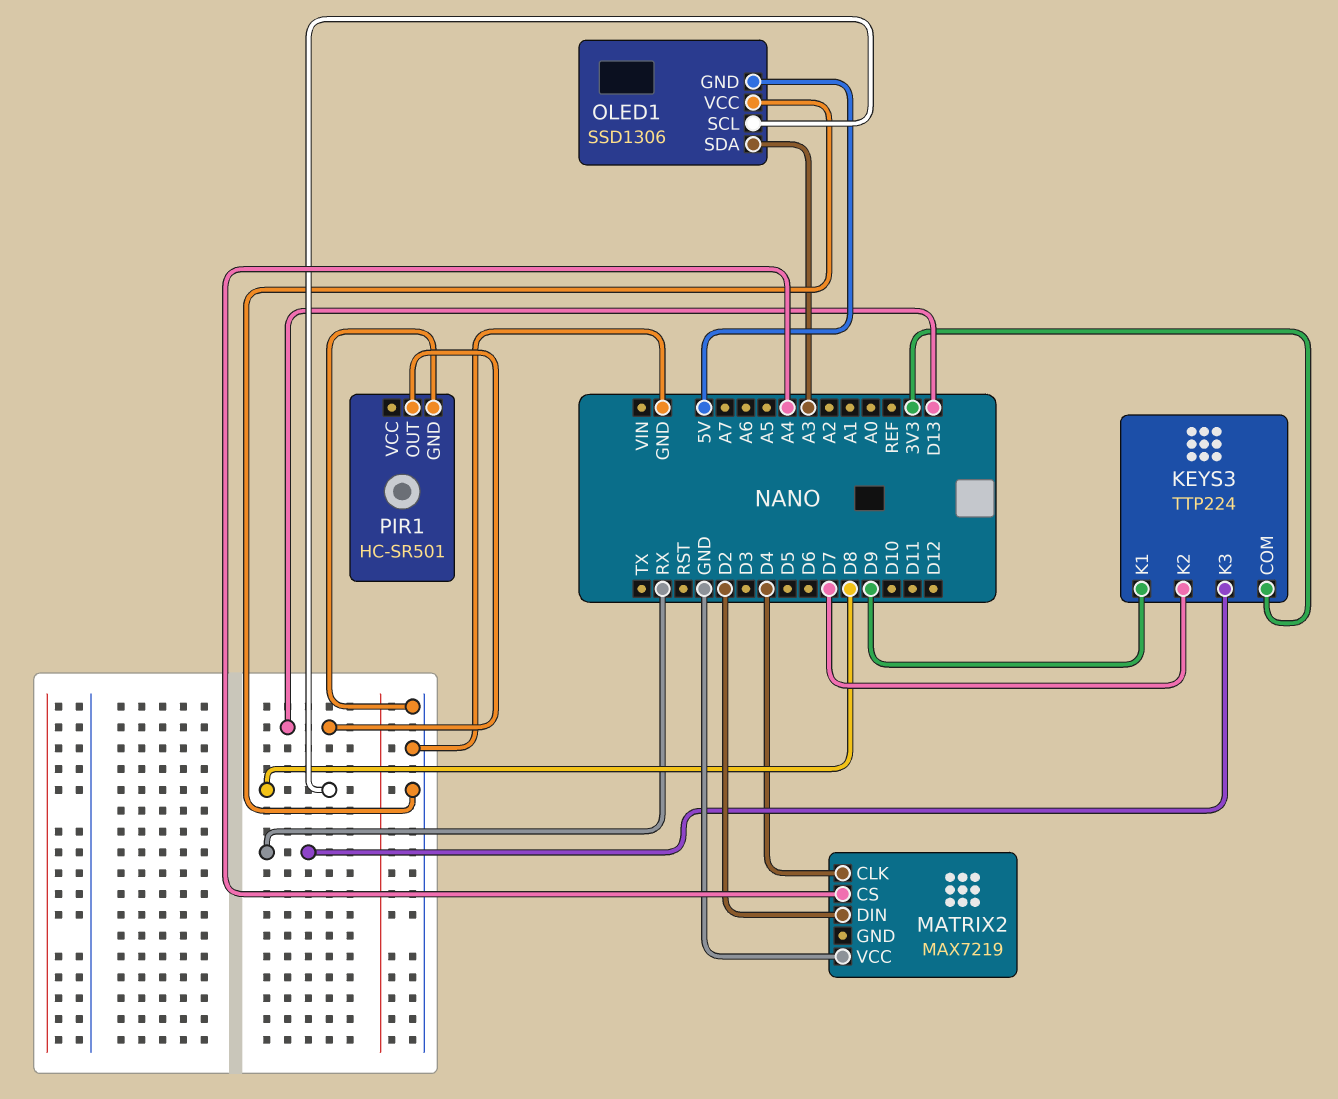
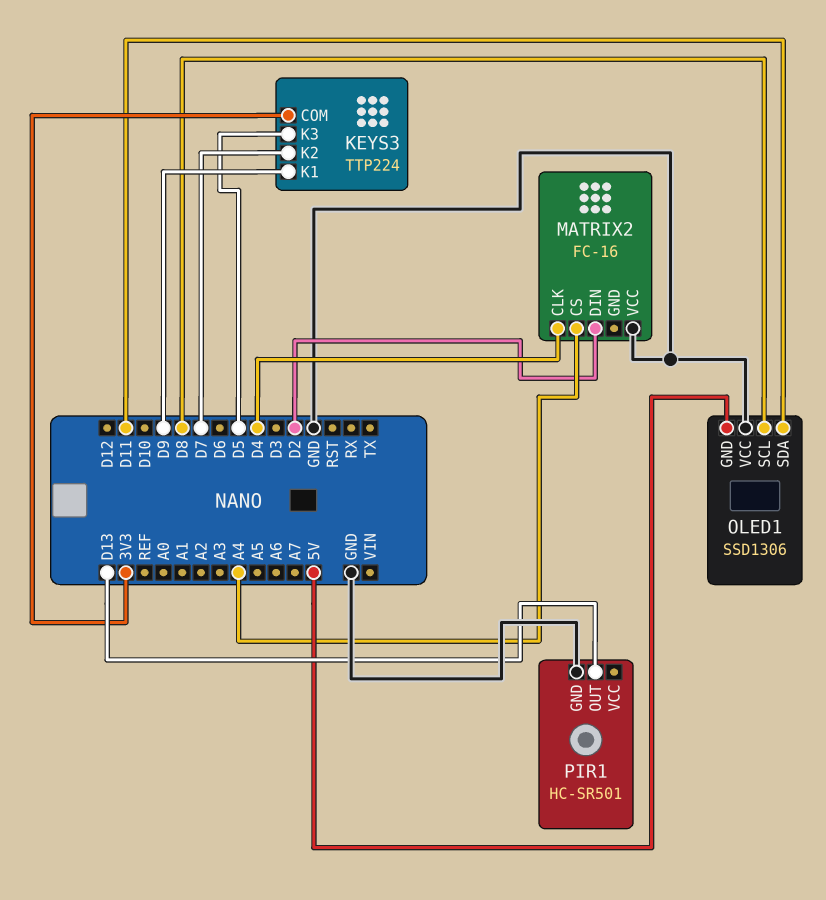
KEYS3 pin K3: RX -> D5
MATRIX2: MAX7219 -> FC-16
OLED1 pin SDA: A3 -> D11

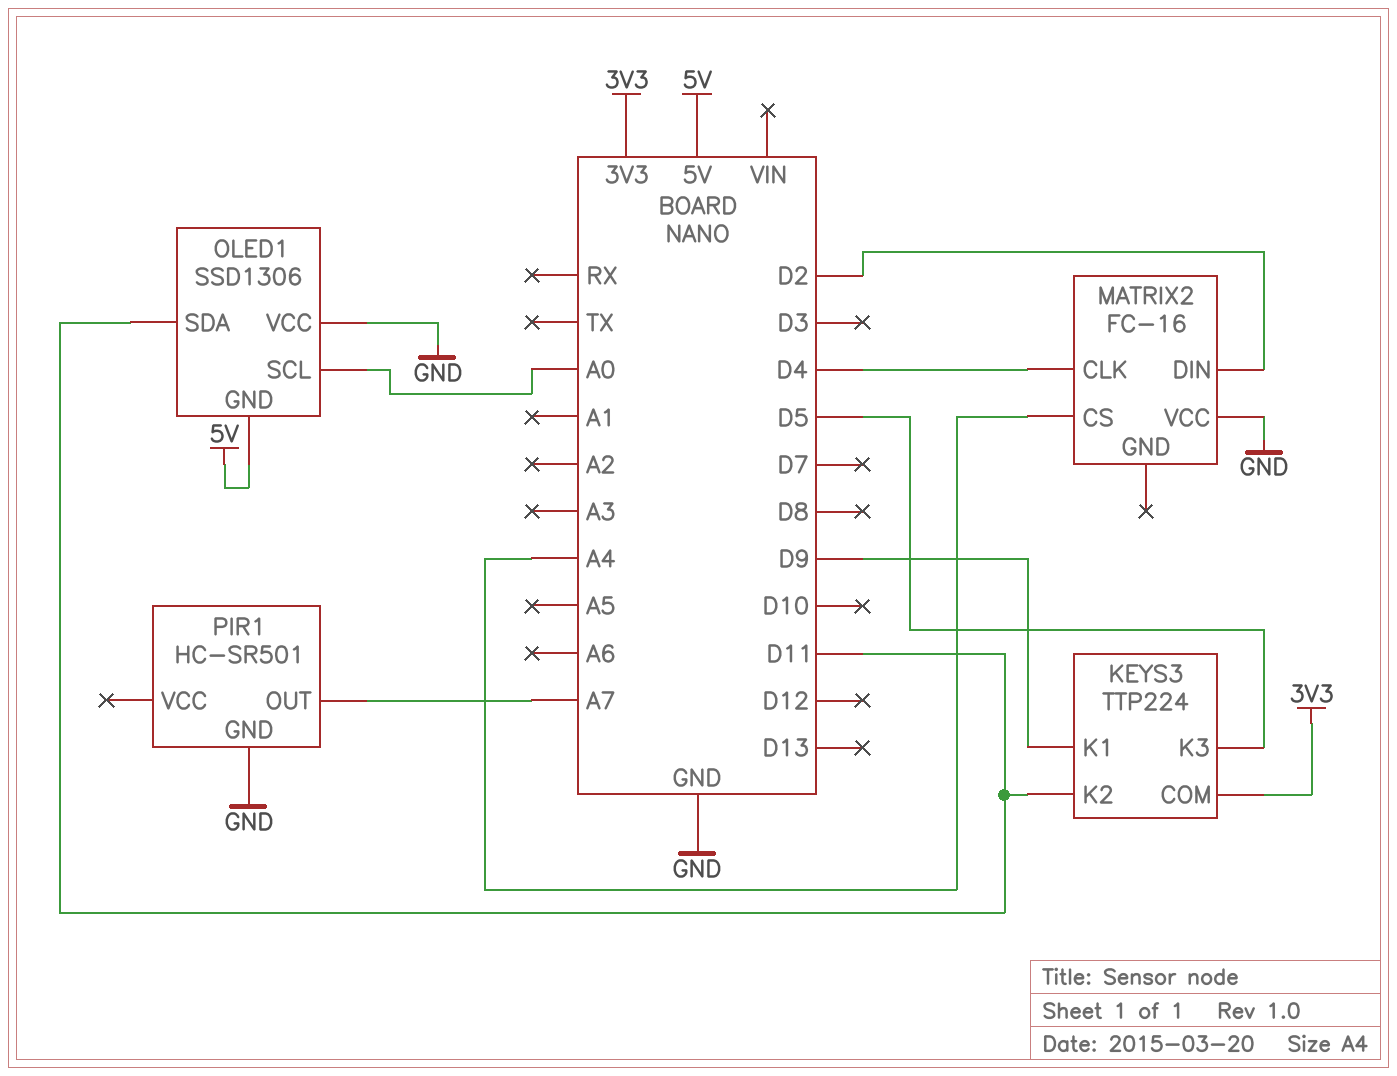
KEYS3 pin K2: D7 -> D11
OLED1 pin SCL: D8 -> A0
PIR1 pin OUT: D13 -> A7

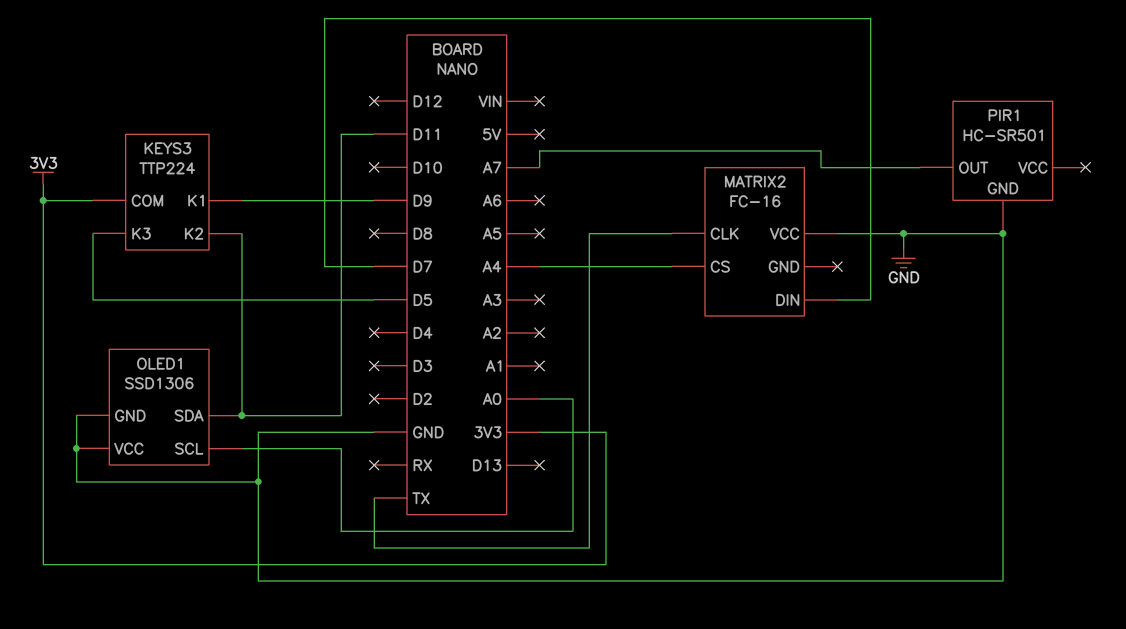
MATRIX2 pin CLK: D4 -> TX
MATRIX2 pin DIN: D2 -> D7
OLED1 pin GND: 5V -> GND

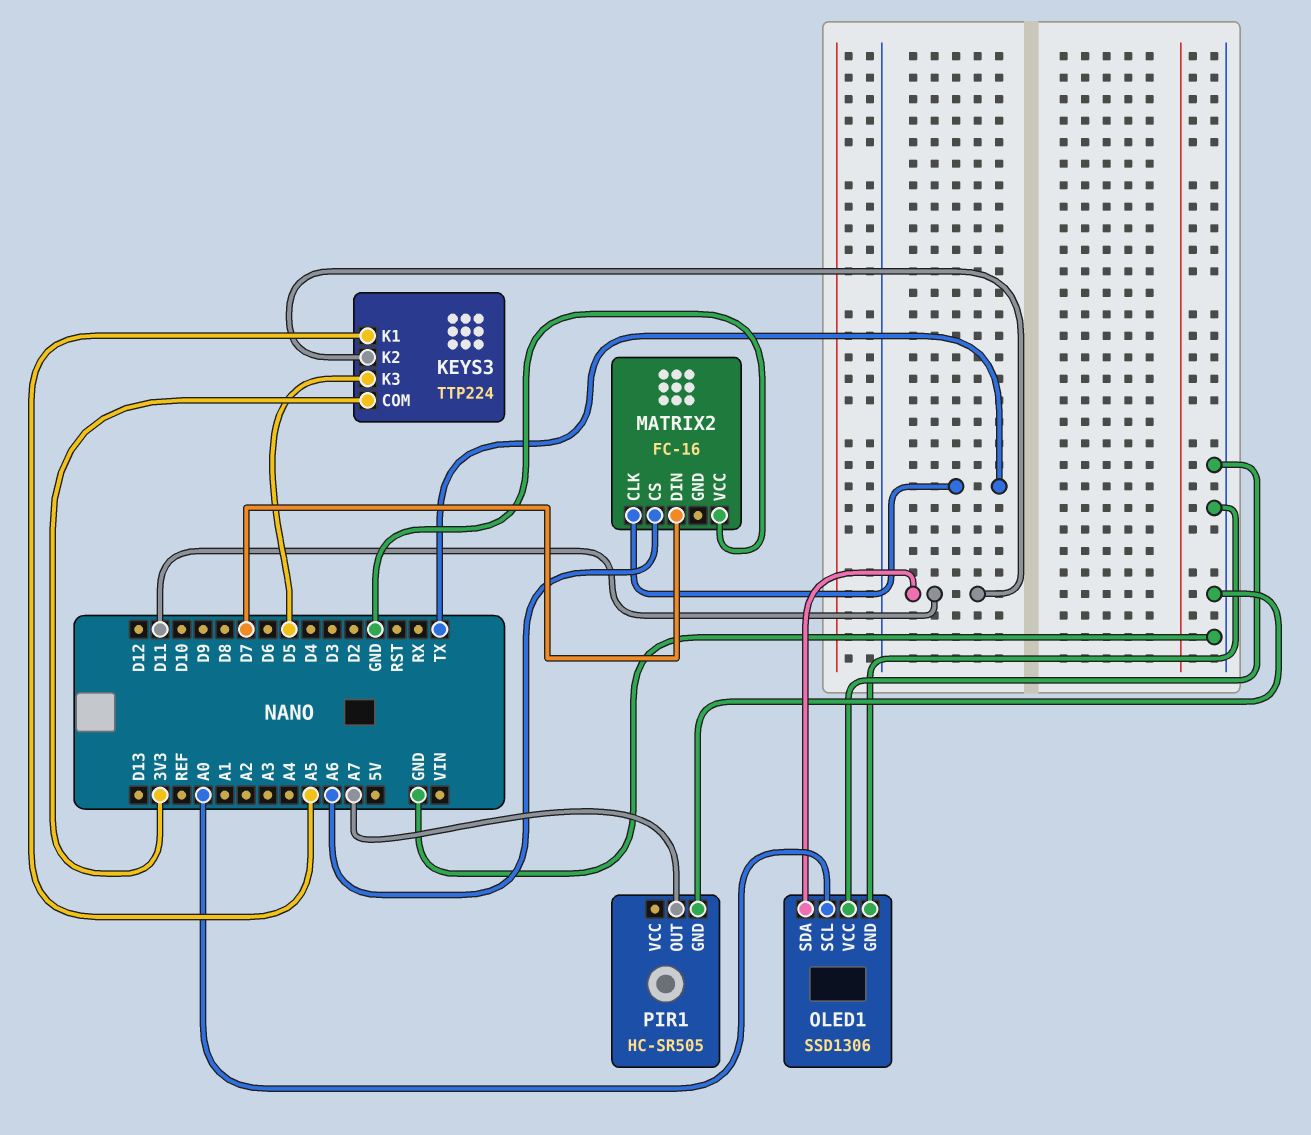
KEYS3 pin K1: D9 -> A5
MATRIX2 pin CS: A4 -> A6
PIR1: HC-SR501 -> HC-SR505

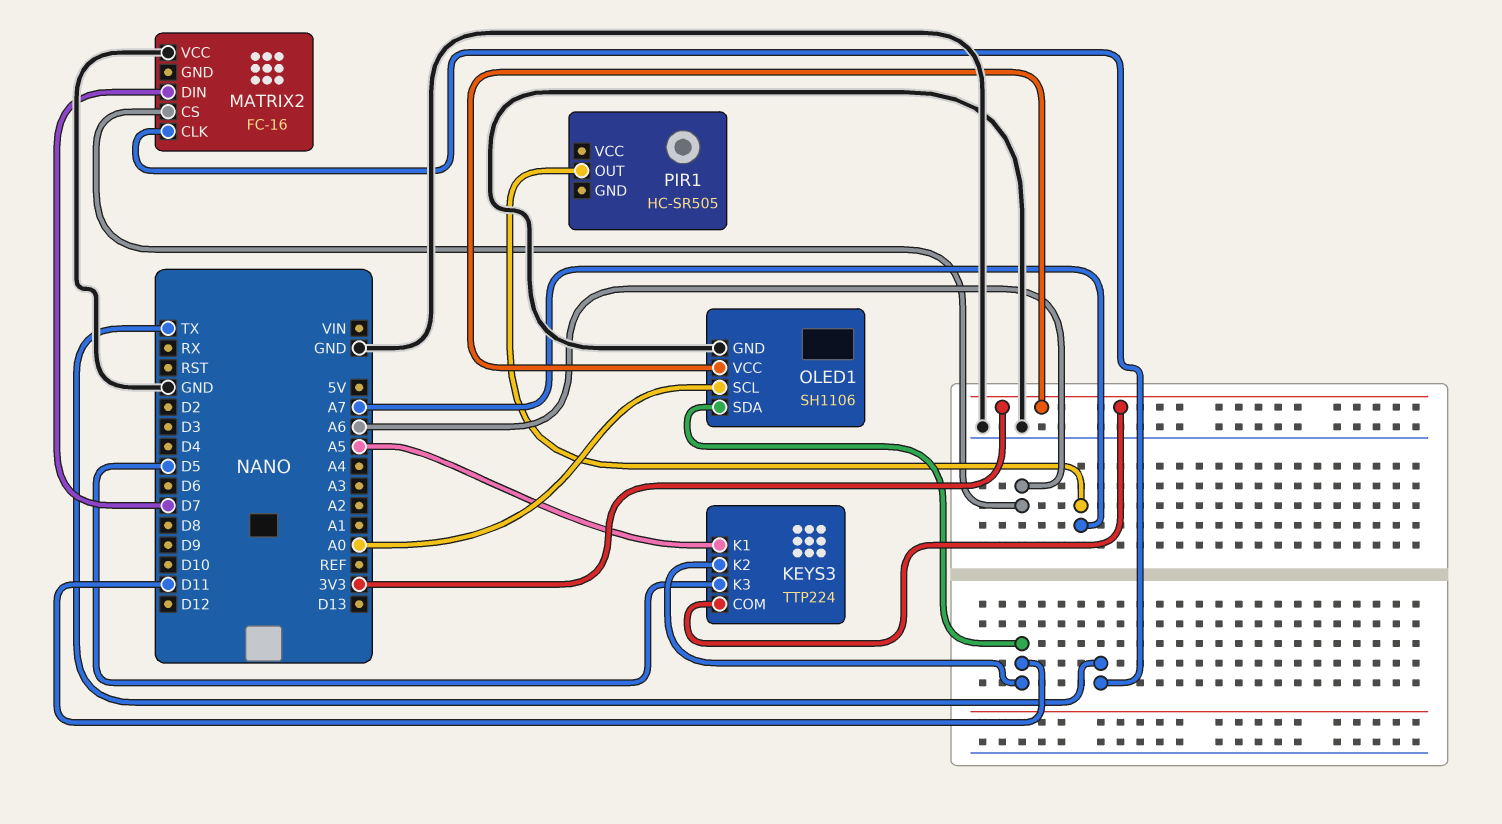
OLED1: SSD1306 -> SH1106
OLED1 pin VCC: GND -> 3V3
PIR1 pin GND: GND -> none

